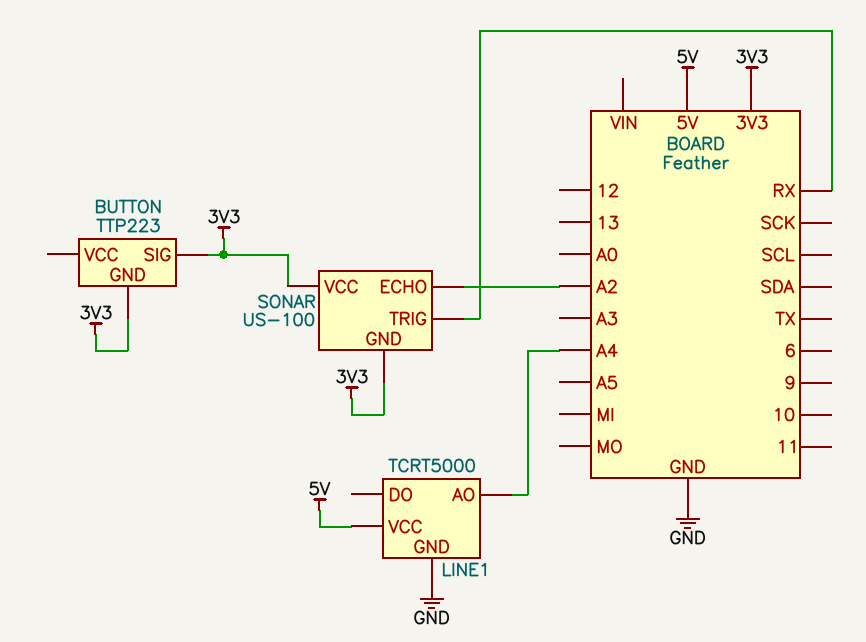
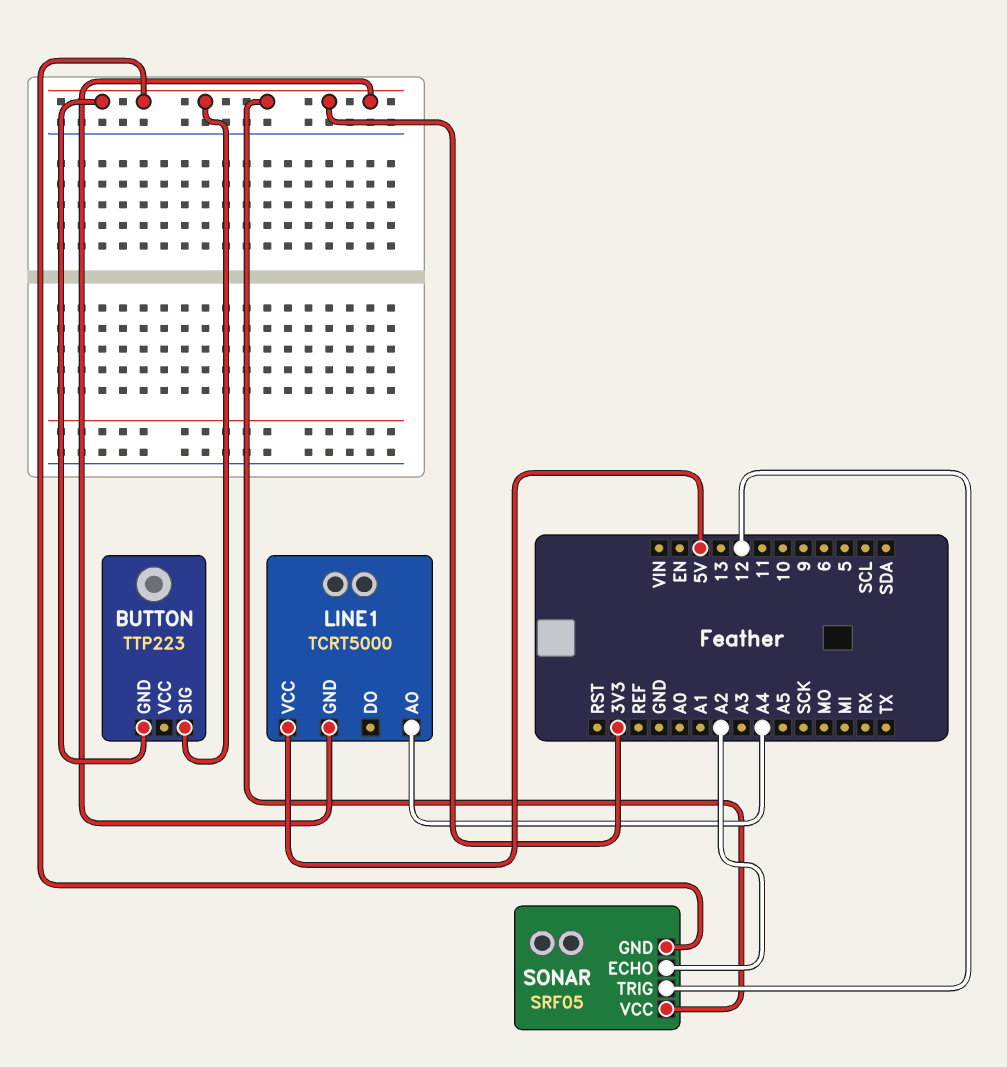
LINE1 pin GND: GND -> 3V3
SONAR: US-100 -> SRF05
SONAR pin TRIG: RX -> 12

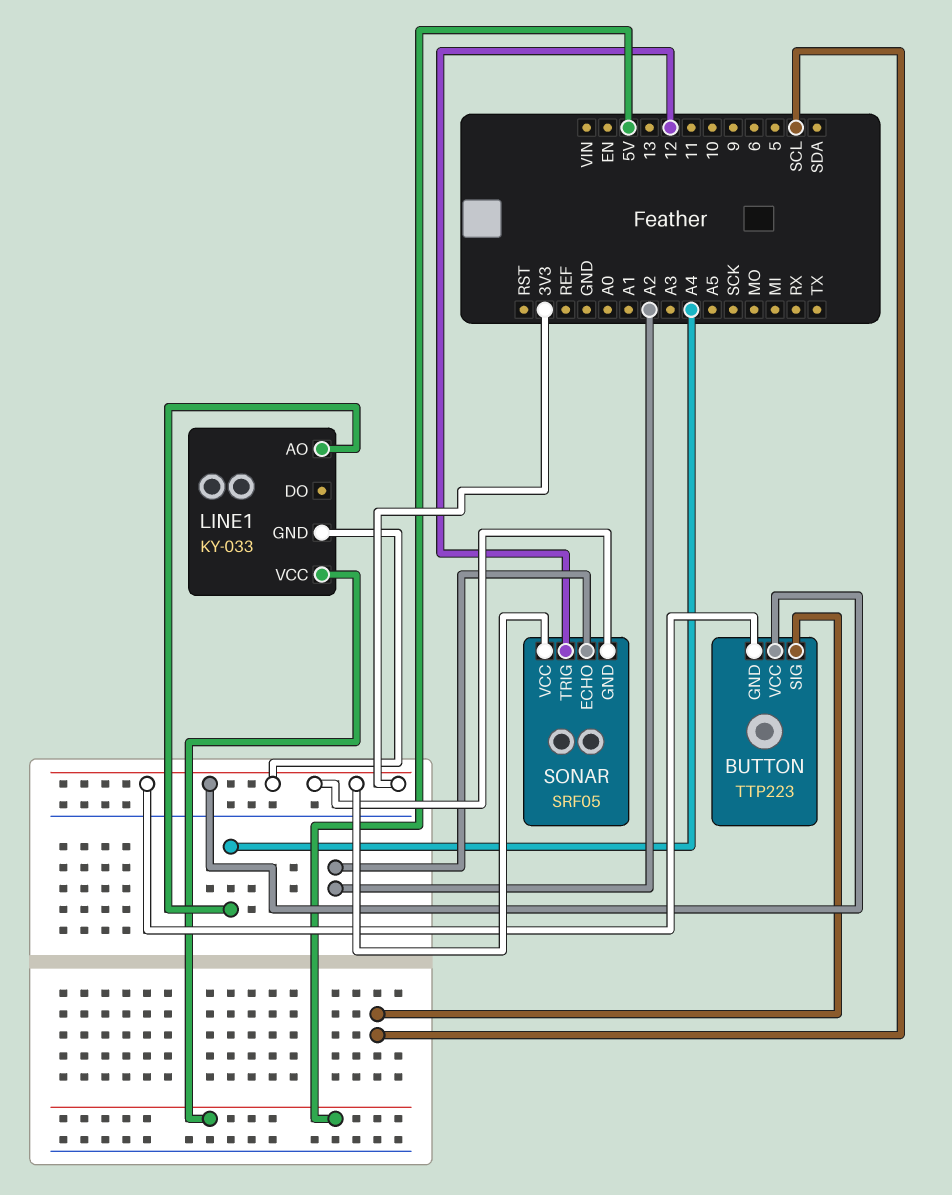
BUTTON pin SIG: 3V3 -> SCL
BUTTON pin VCC: none -> 3V3
LINE1: TCRT5000 -> KY-033

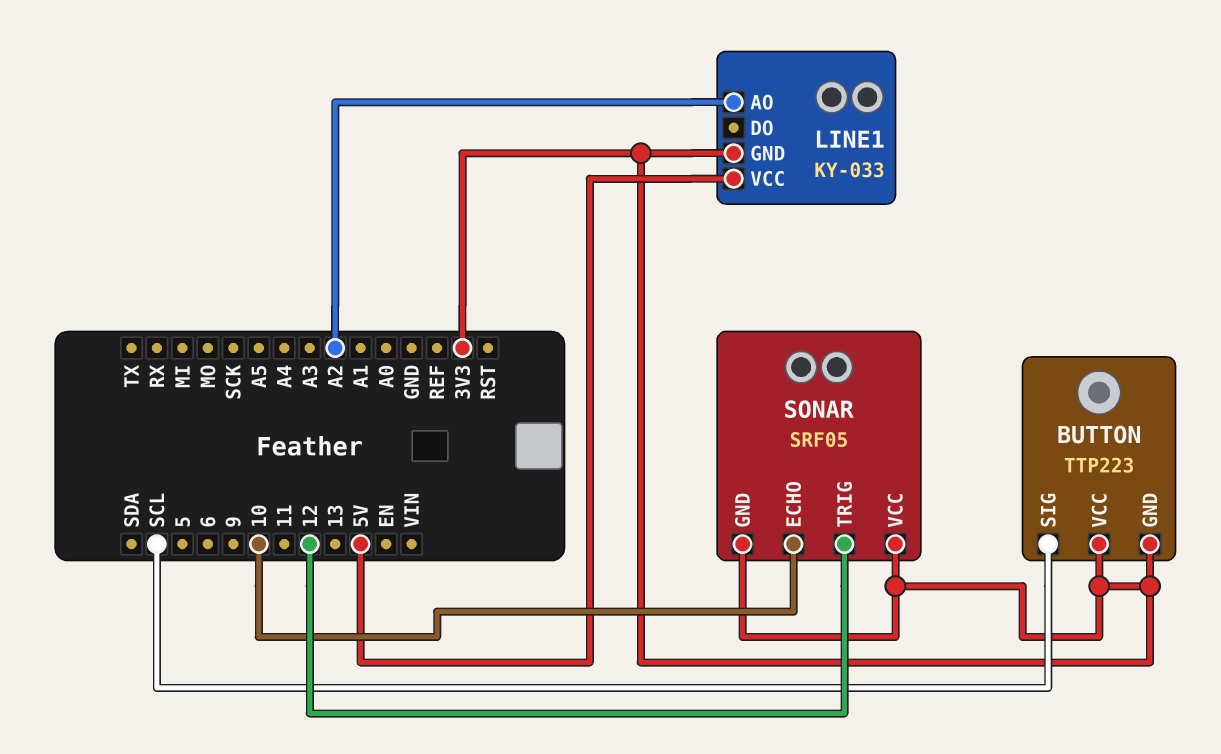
LINE1 pin AO: A4 -> A2
SONAR pin ECHO: A2 -> 10

